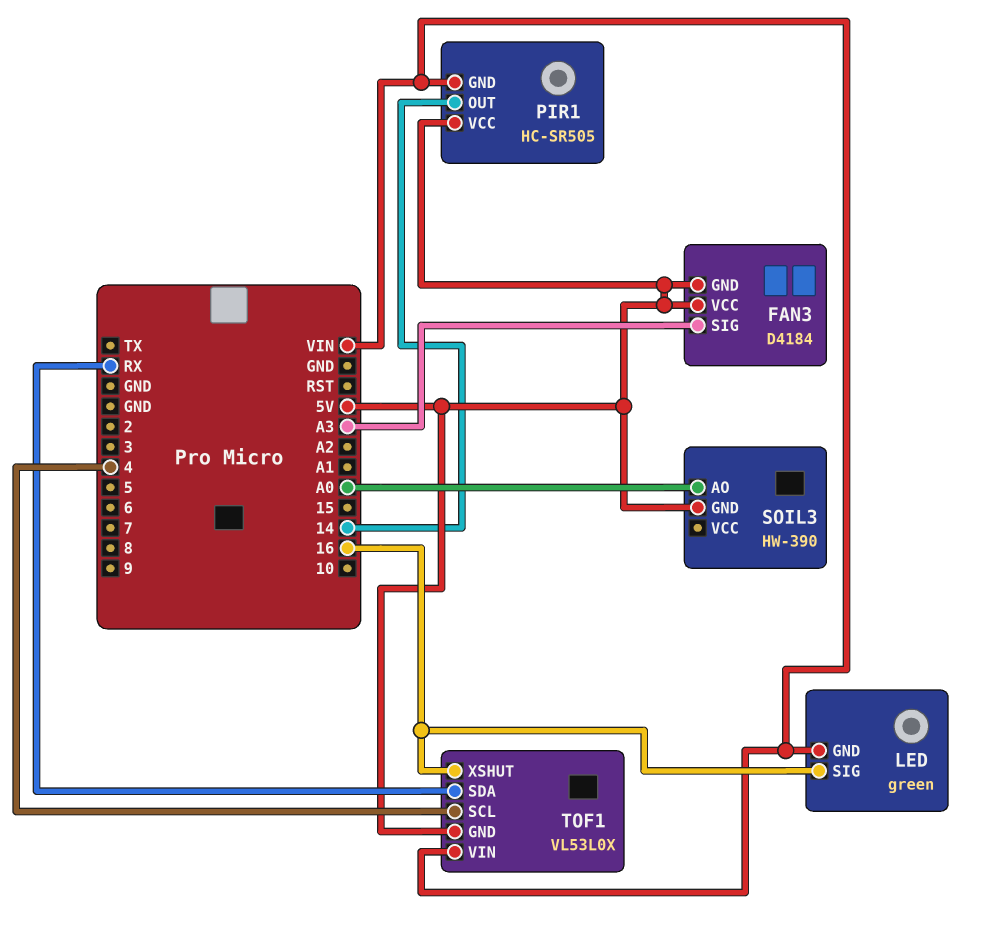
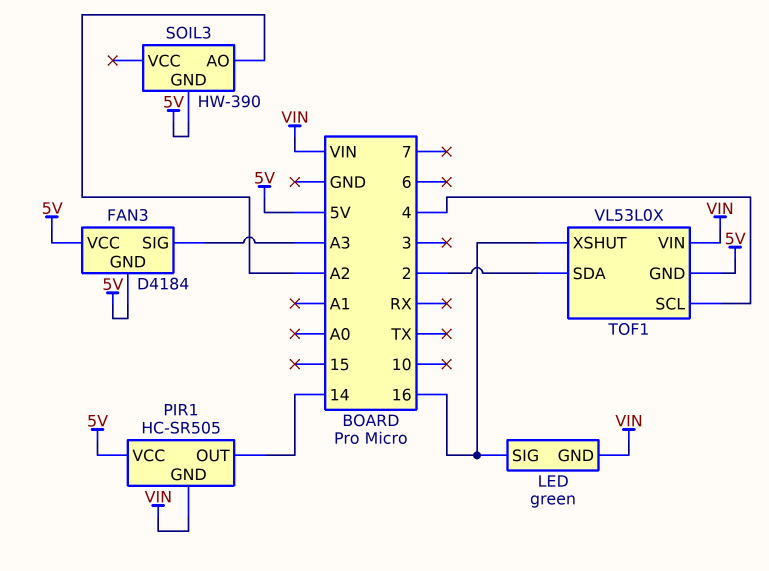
SOIL3 pin AO: A0 -> A2
TOF1 pin SDA: RX -> 2

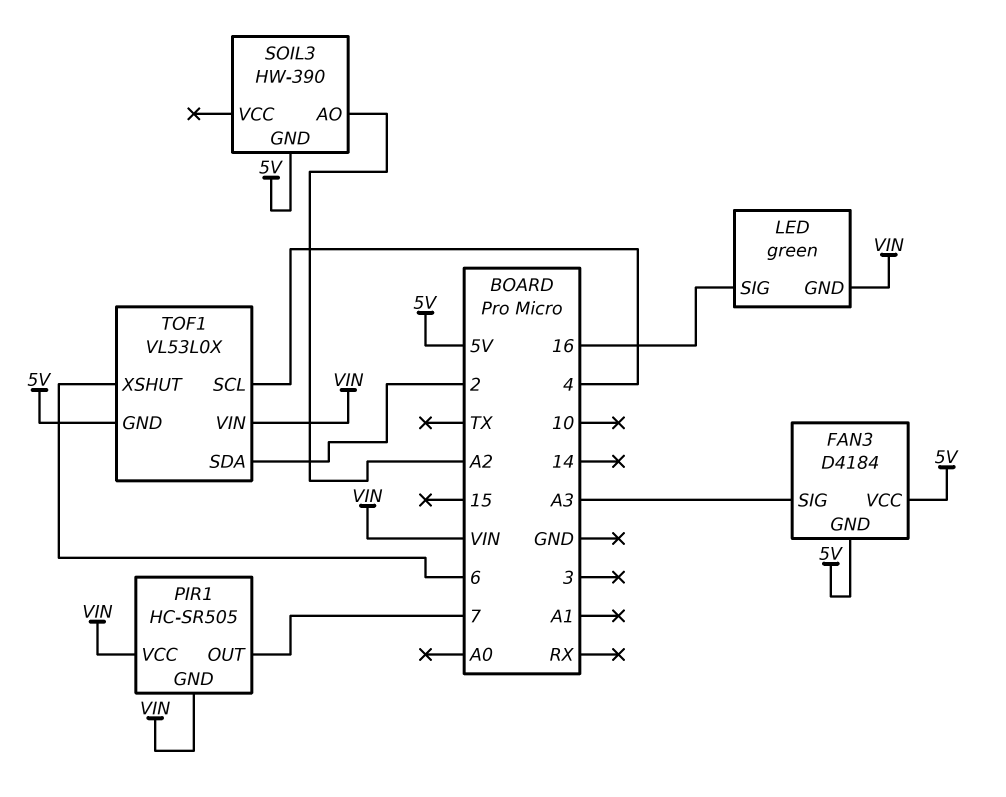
PIR1 pin OUT: 14 -> 7
PIR1 pin VCC: 5V -> VIN
TOF1 pin XSHUT: 16 -> 6

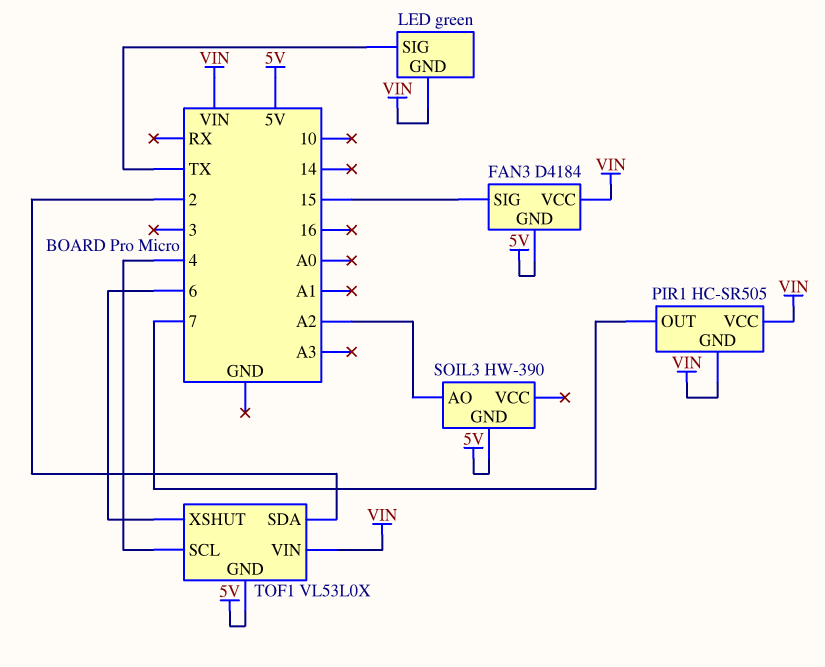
FAN3 pin SIG: A3 -> 15
FAN3 pin VCC: 5V -> VIN
LED pin SIG: 16 -> TX

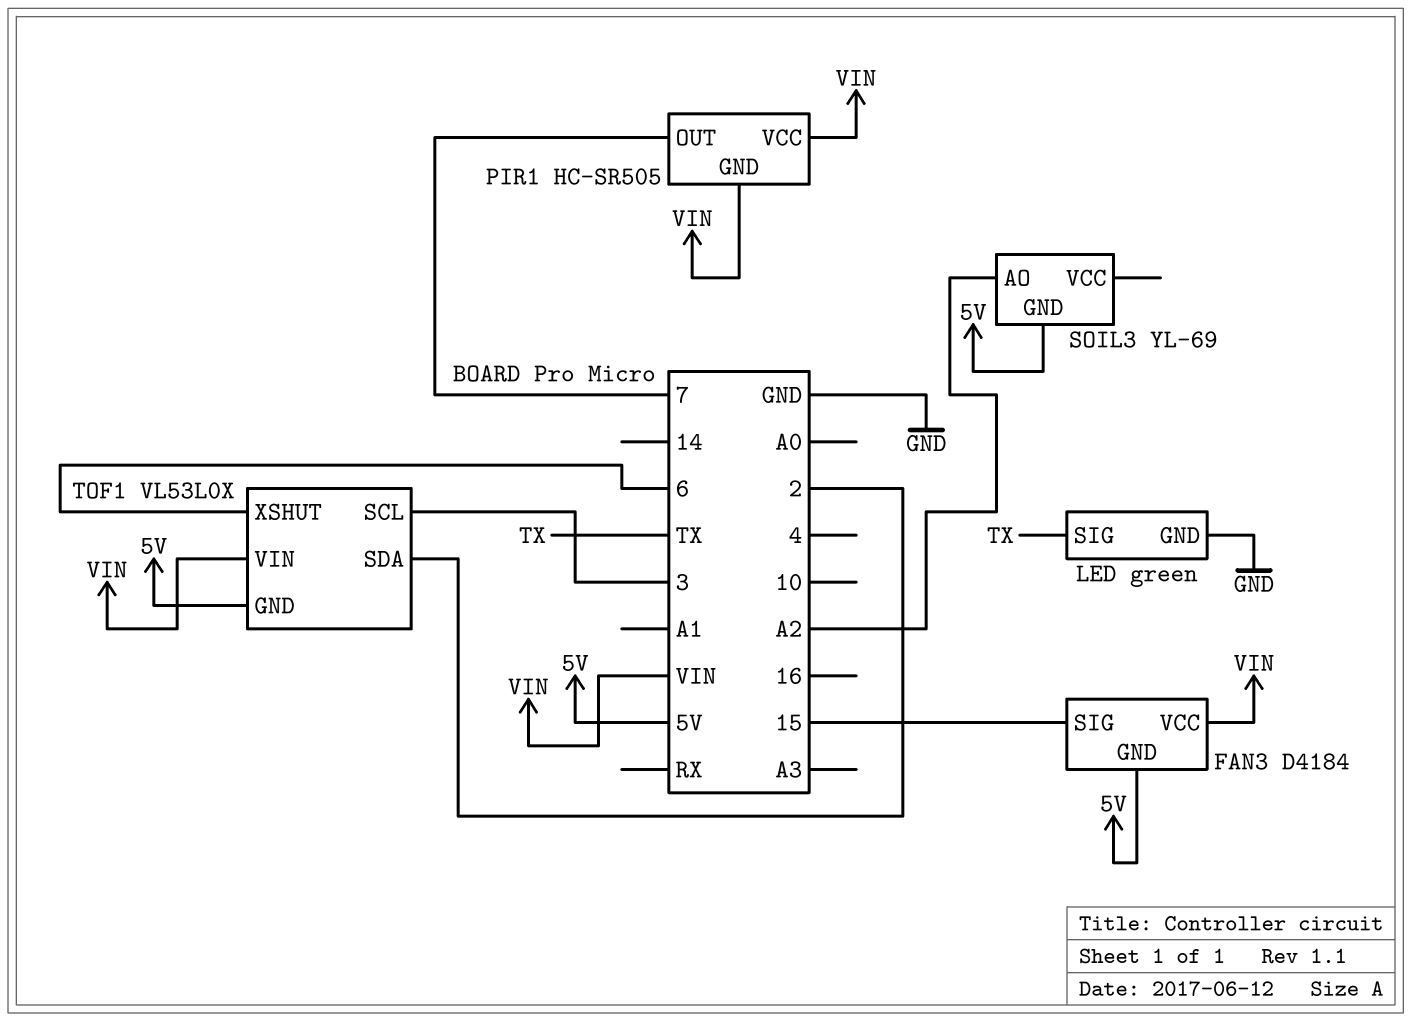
LED pin GND: VIN -> GND
SOIL3: HW-390 -> YL-69
TOF1 pin SCL: 4 -> 3

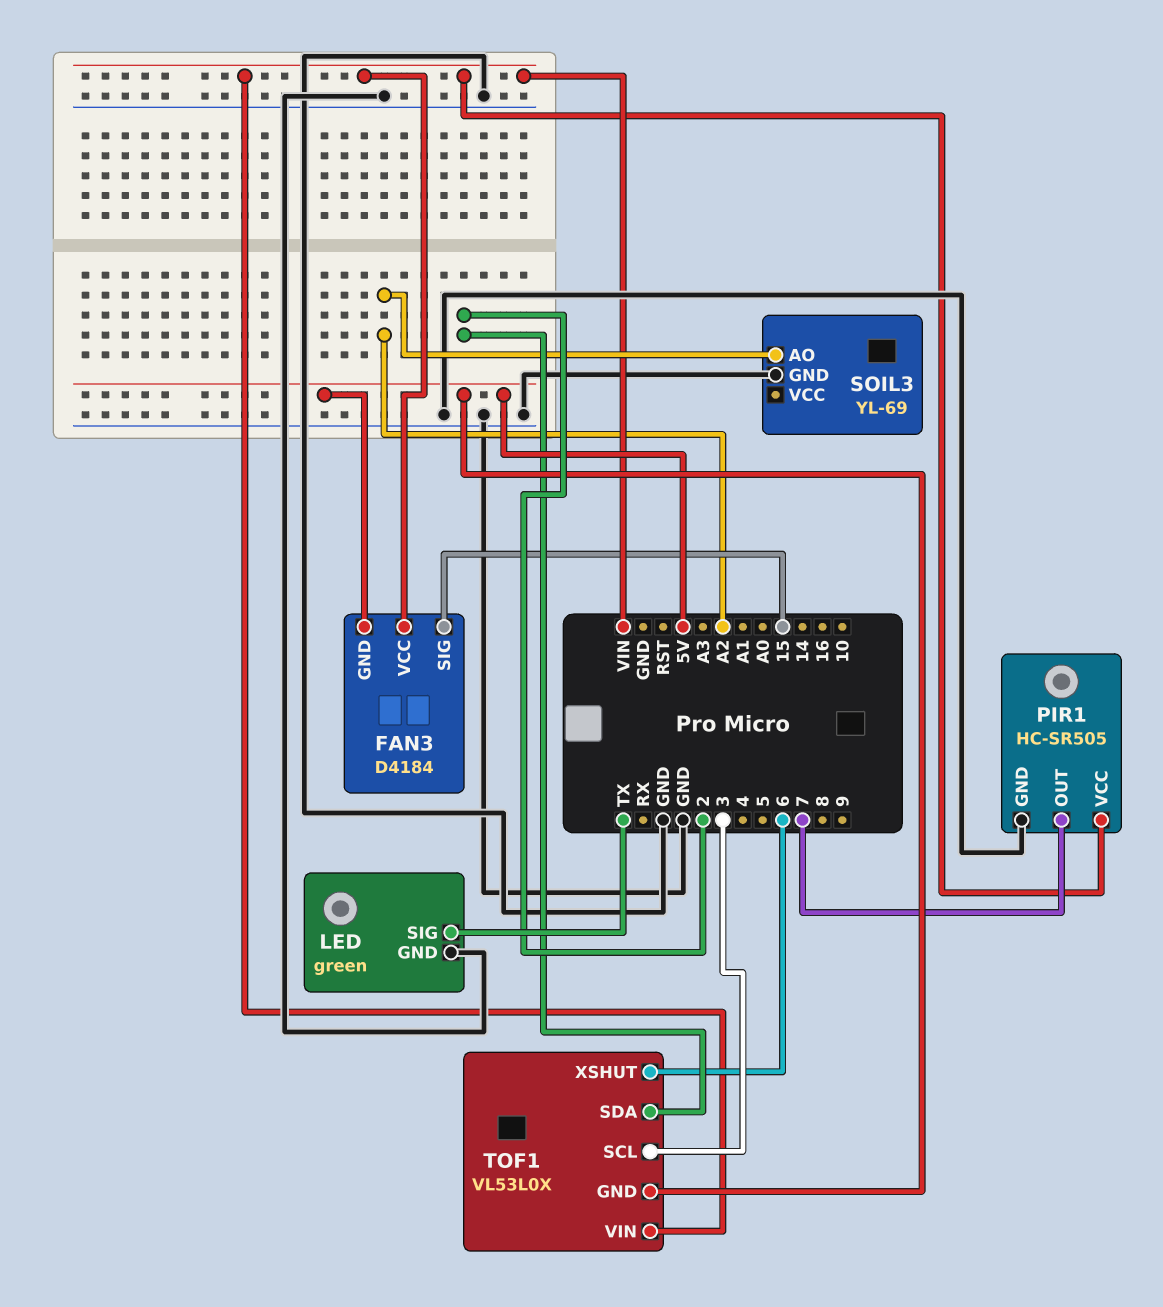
PIR1 pin GND: VIN -> GND
SOIL3 pin GND: 5V -> GND

